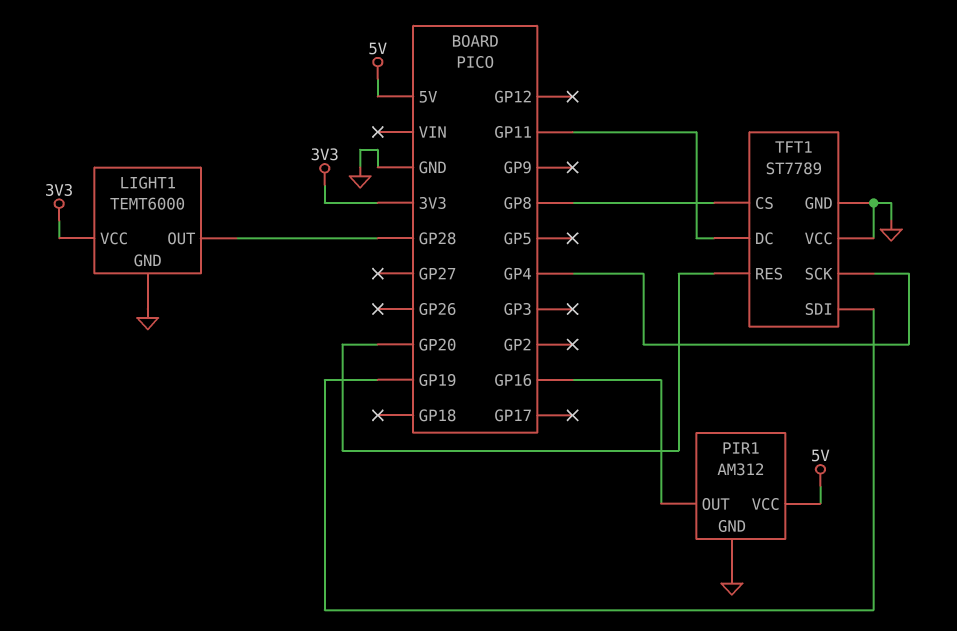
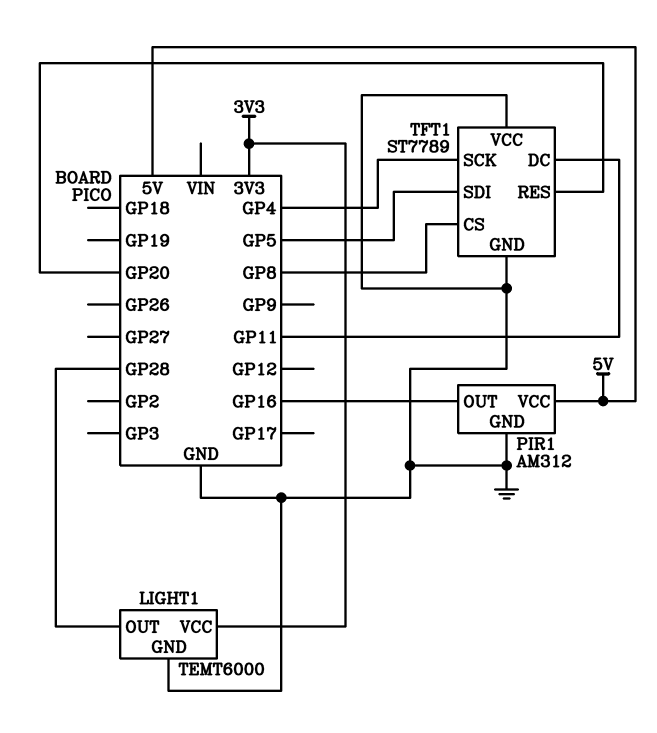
TFT1 pin SDI: GP19 -> GP5

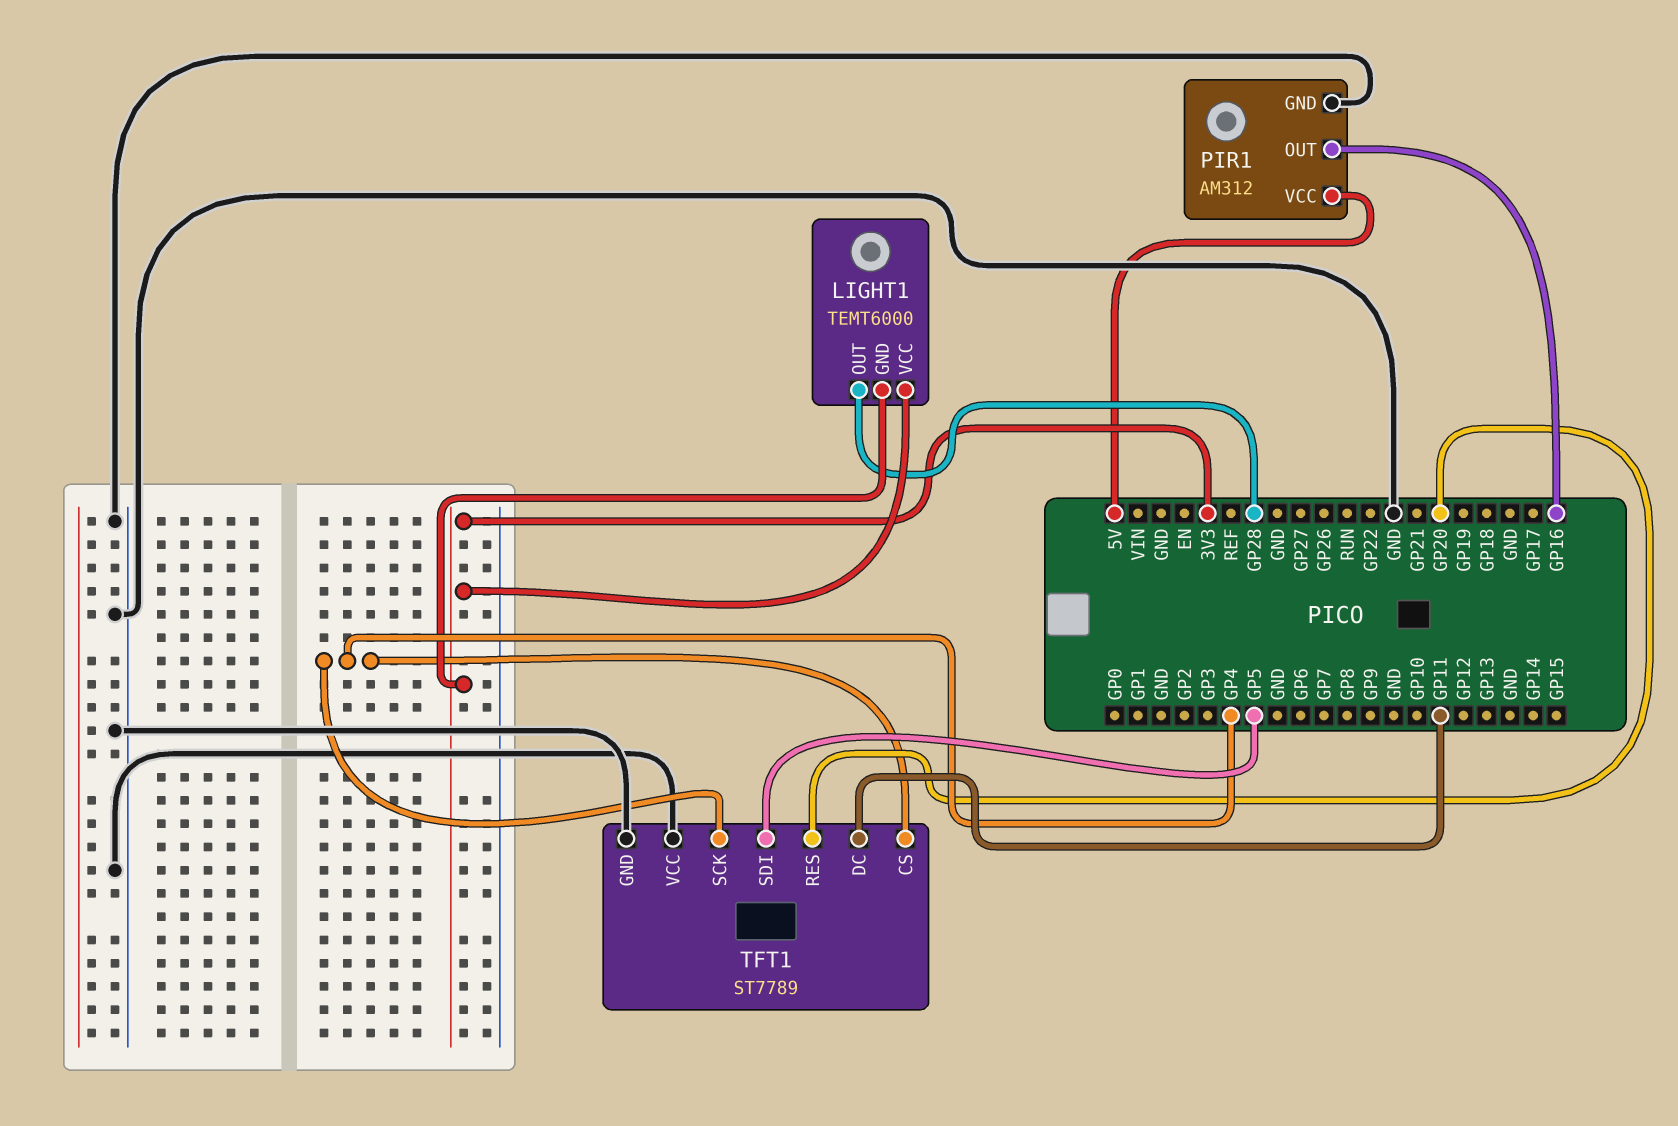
LIGHT1 pin GND: GND -> 3V3
TFT1 pin CS: GP8 -> GP4

